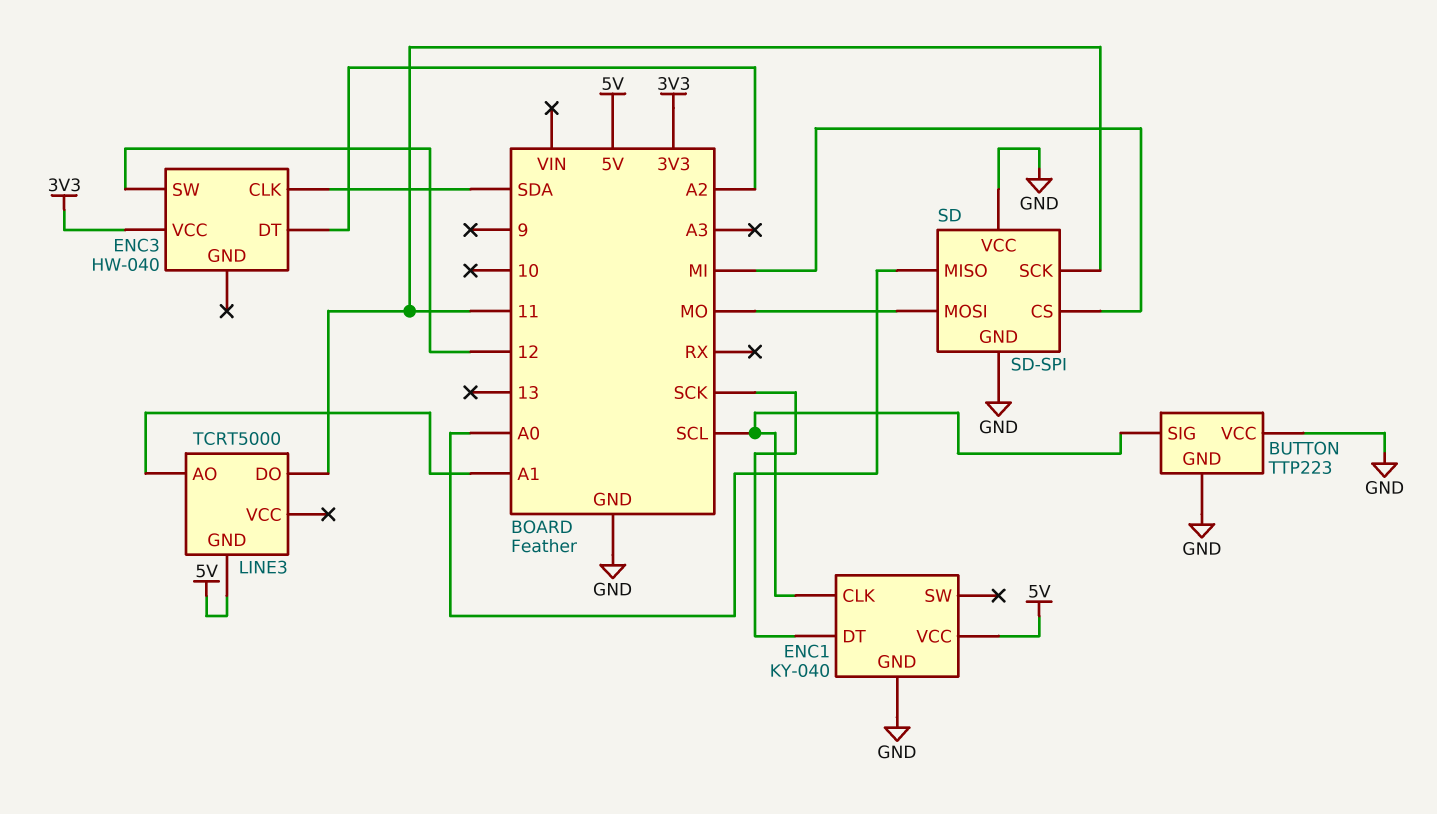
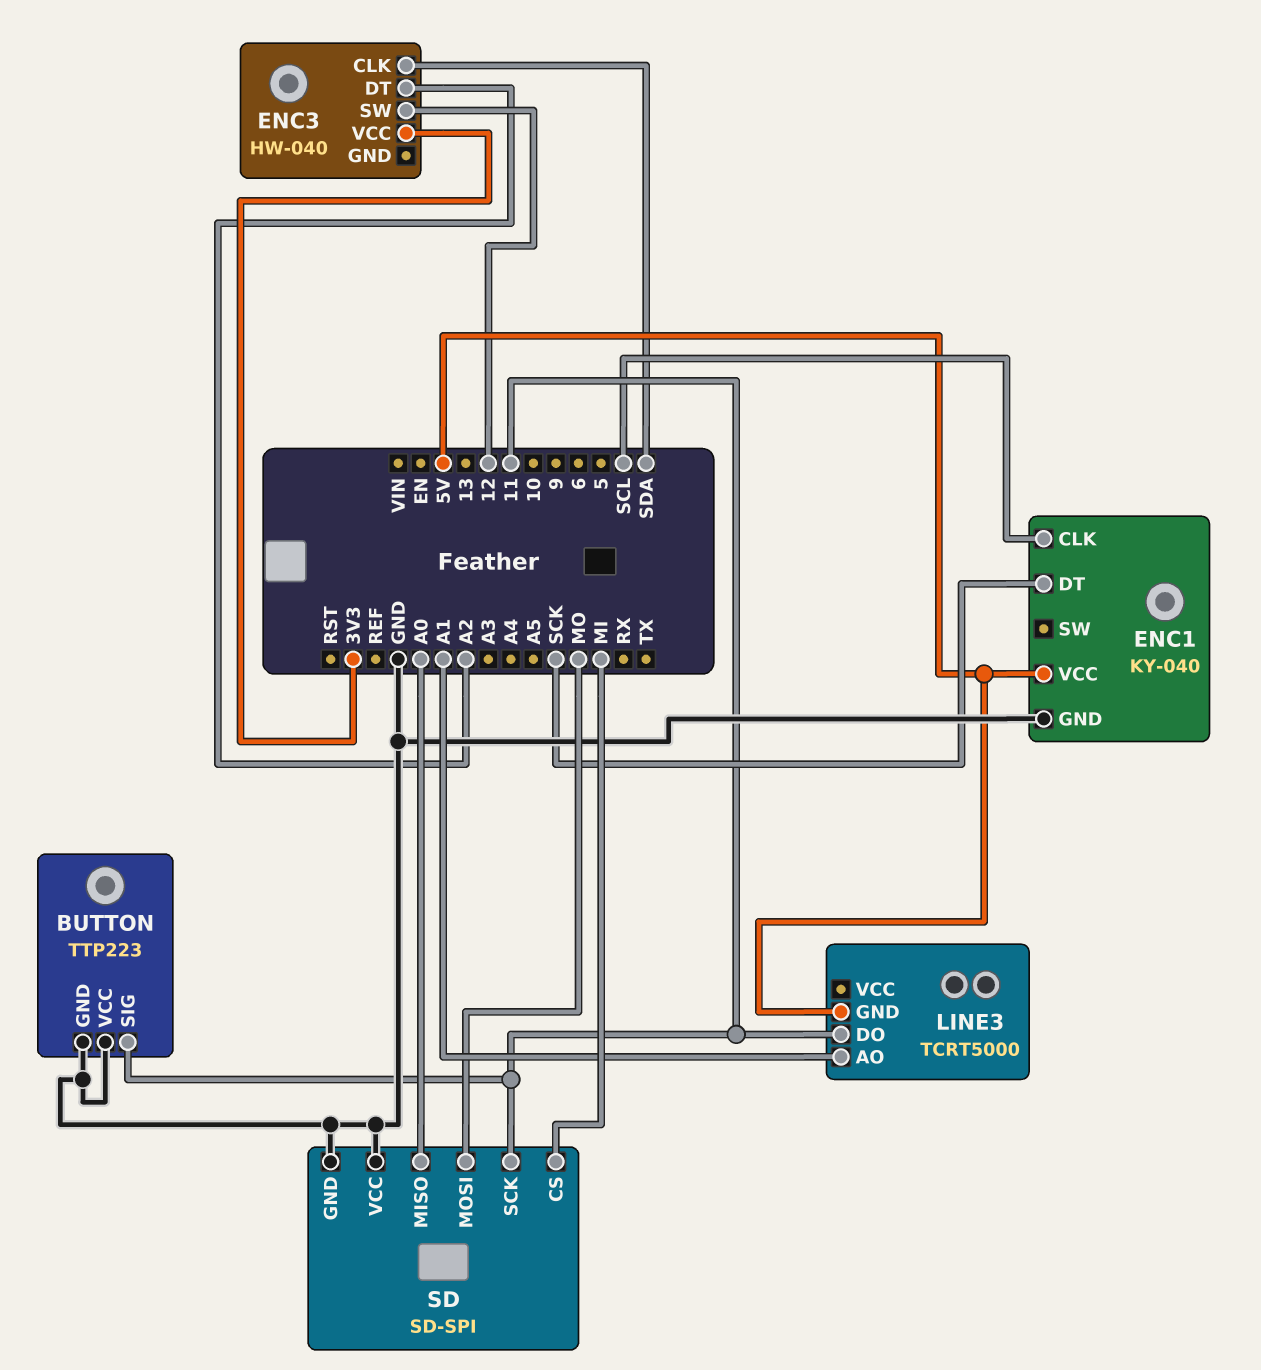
BUTTON pin SIG: SCL -> 11

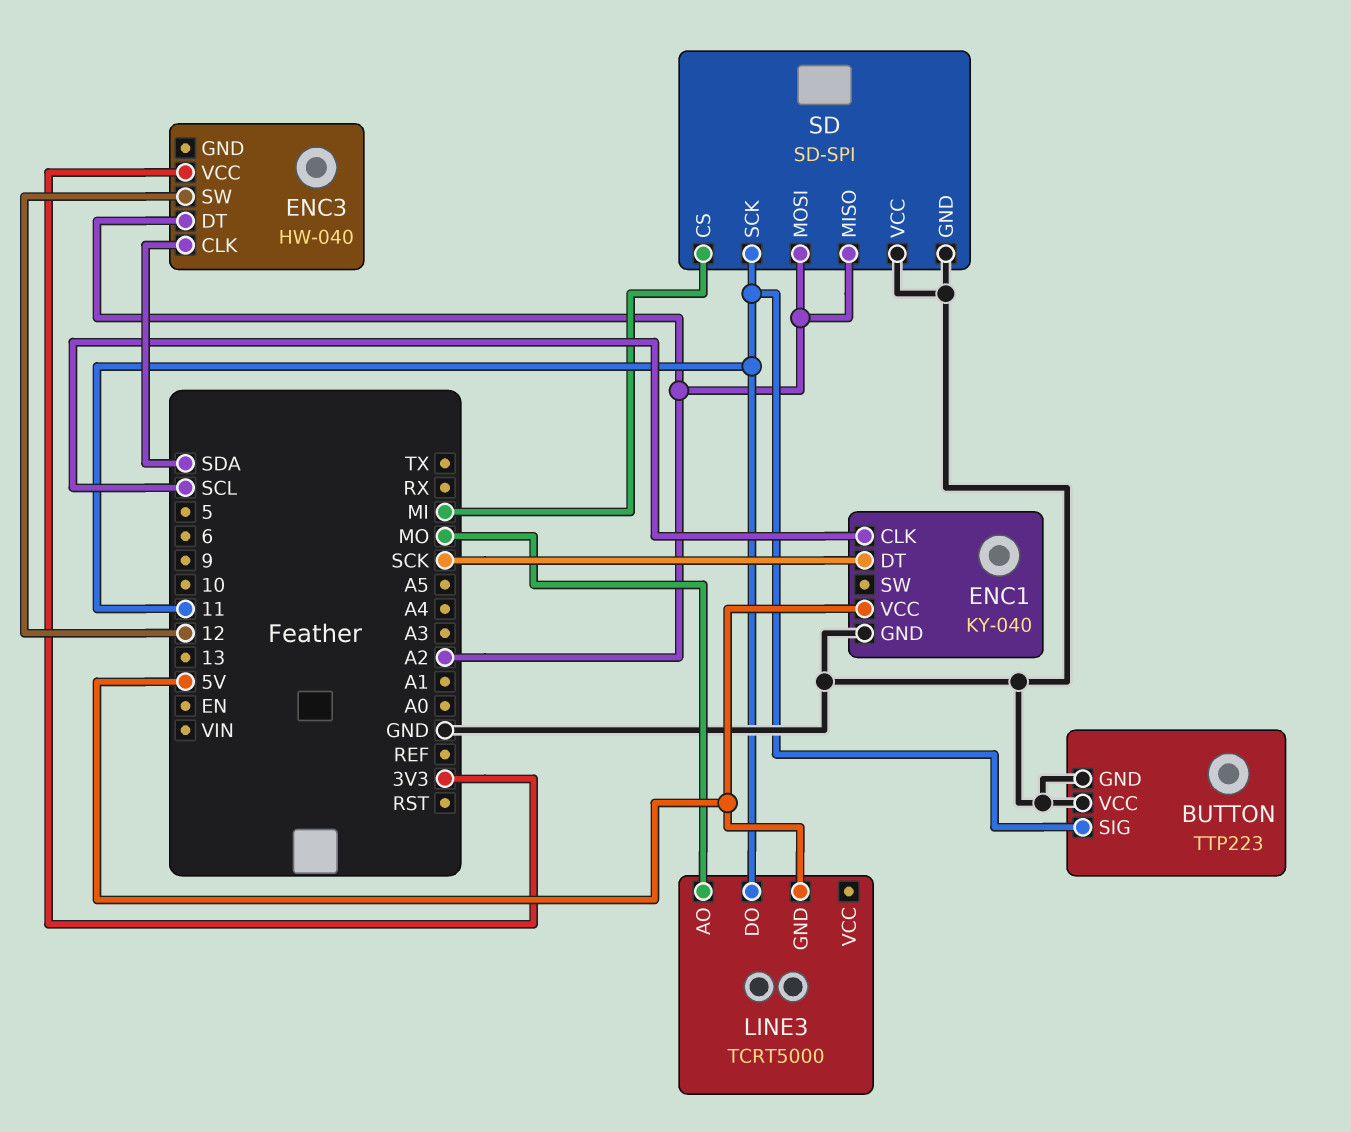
LINE3 pin AO: A1 -> MO
SD pin MISO: A0 -> A2
SD pin MOSI: MO -> A2

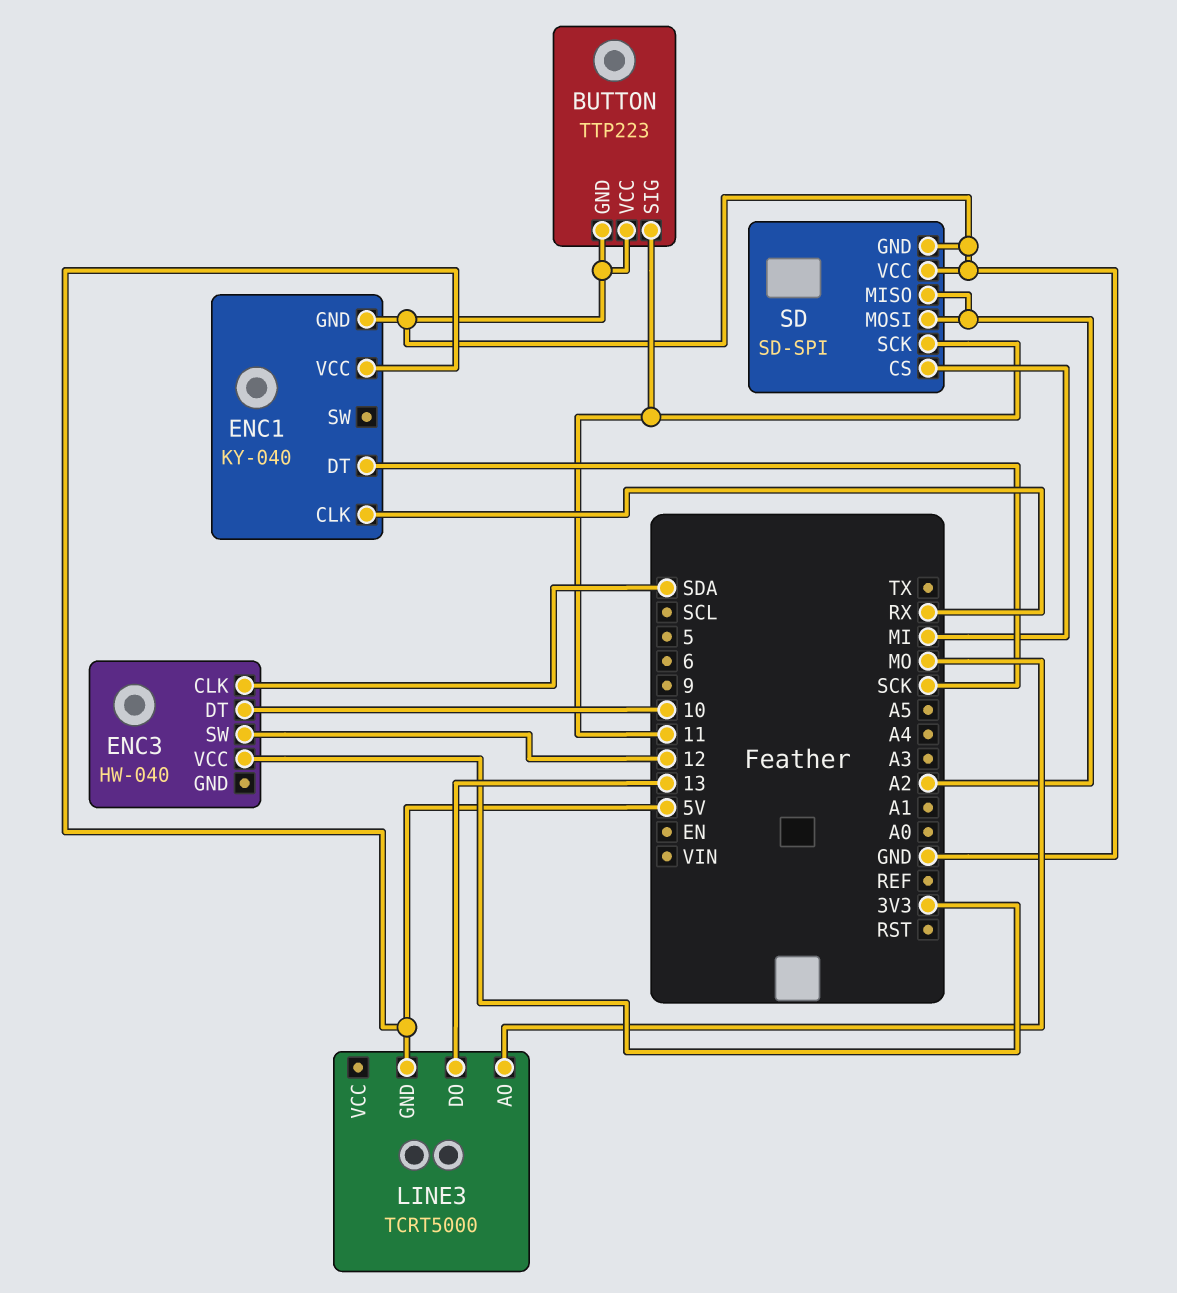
ENC1 pin CLK: SCL -> RX
ENC3 pin DT: A2 -> 10
LINE3 pin DO: 11 -> 13

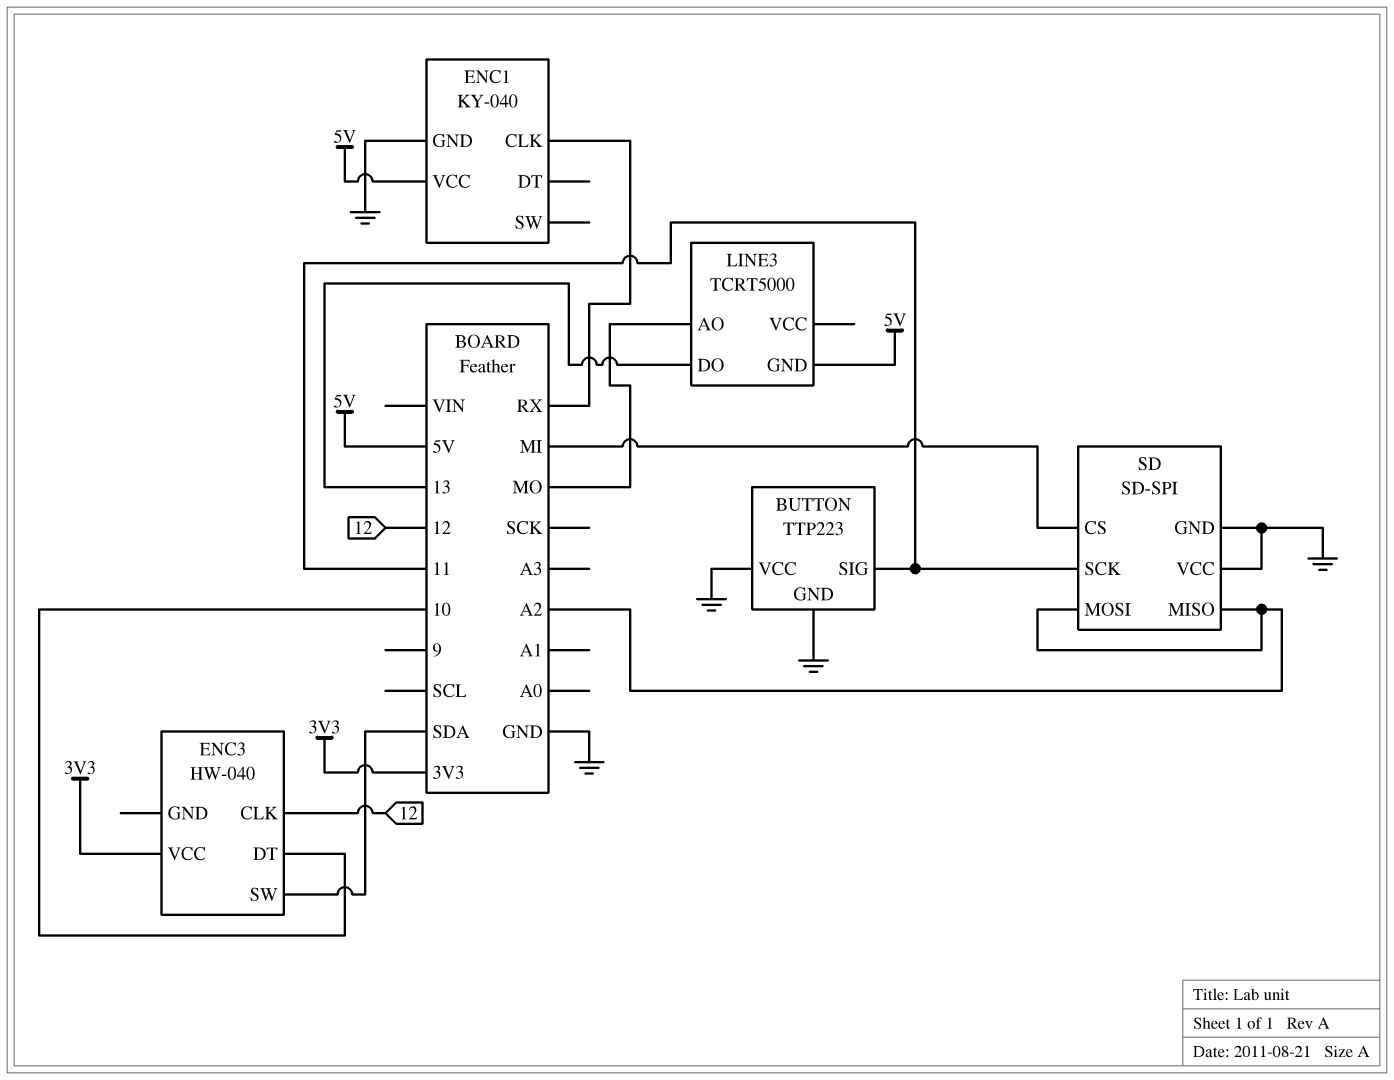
ENC1 pin DT: SCK -> none
ENC3 pin CLK: SDA -> 12
ENC3 pin SW: 12 -> SDA

